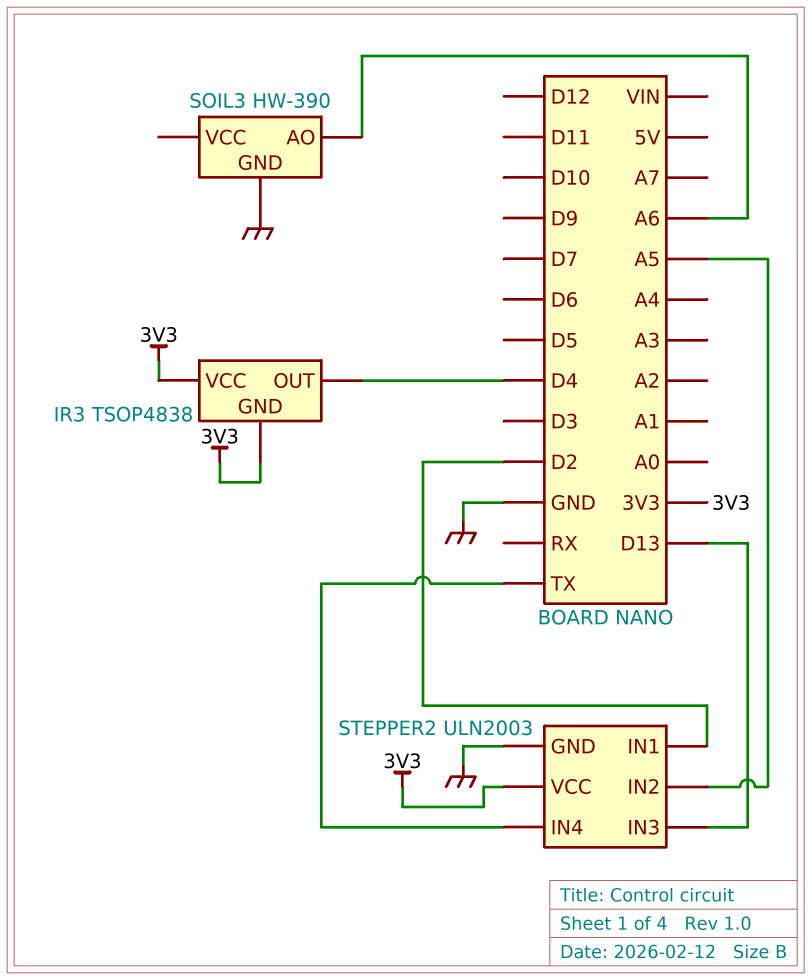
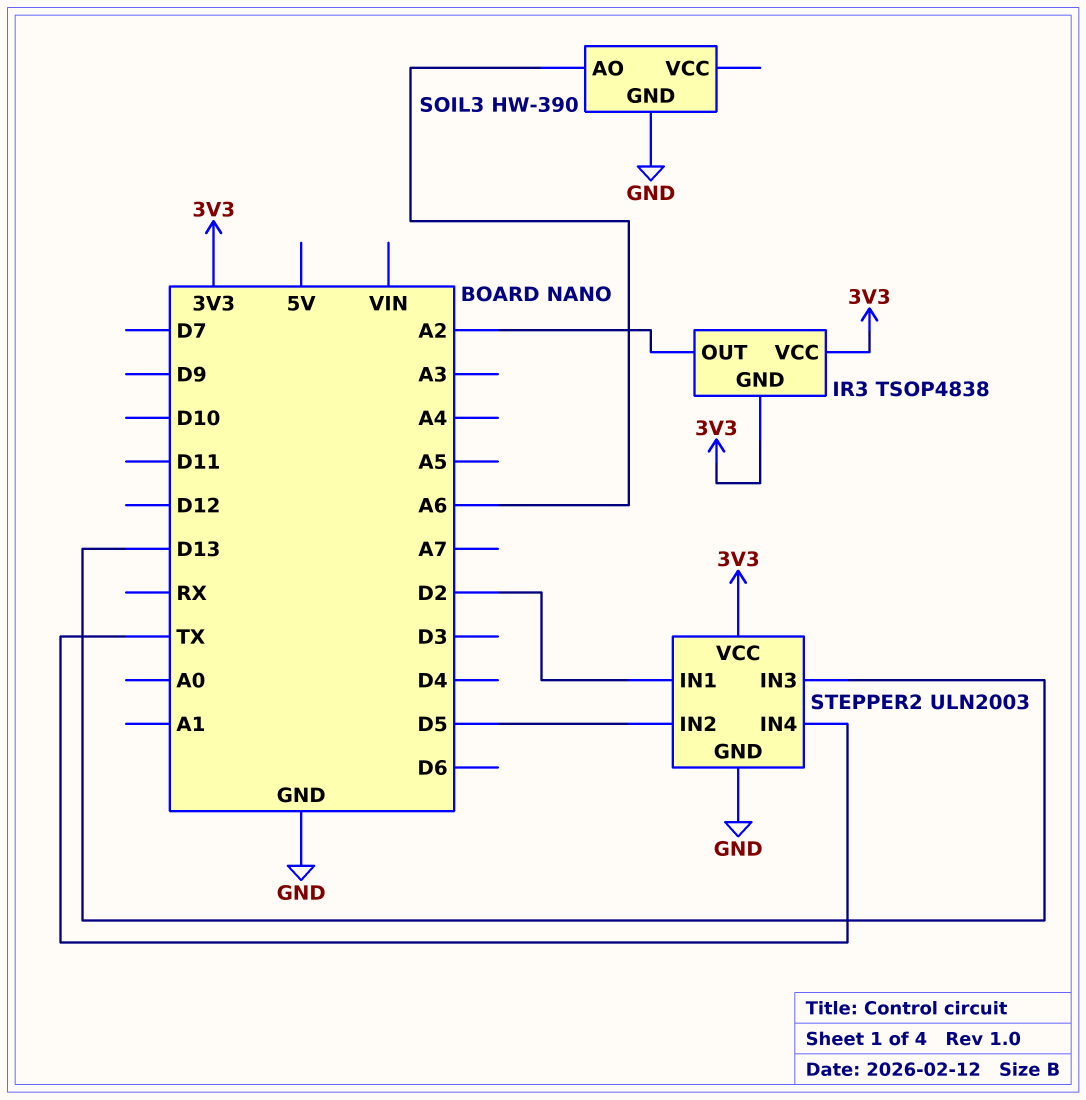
IR3 pin OUT: D4 -> A2
STEPPER2 pin IN2: A5 -> D5

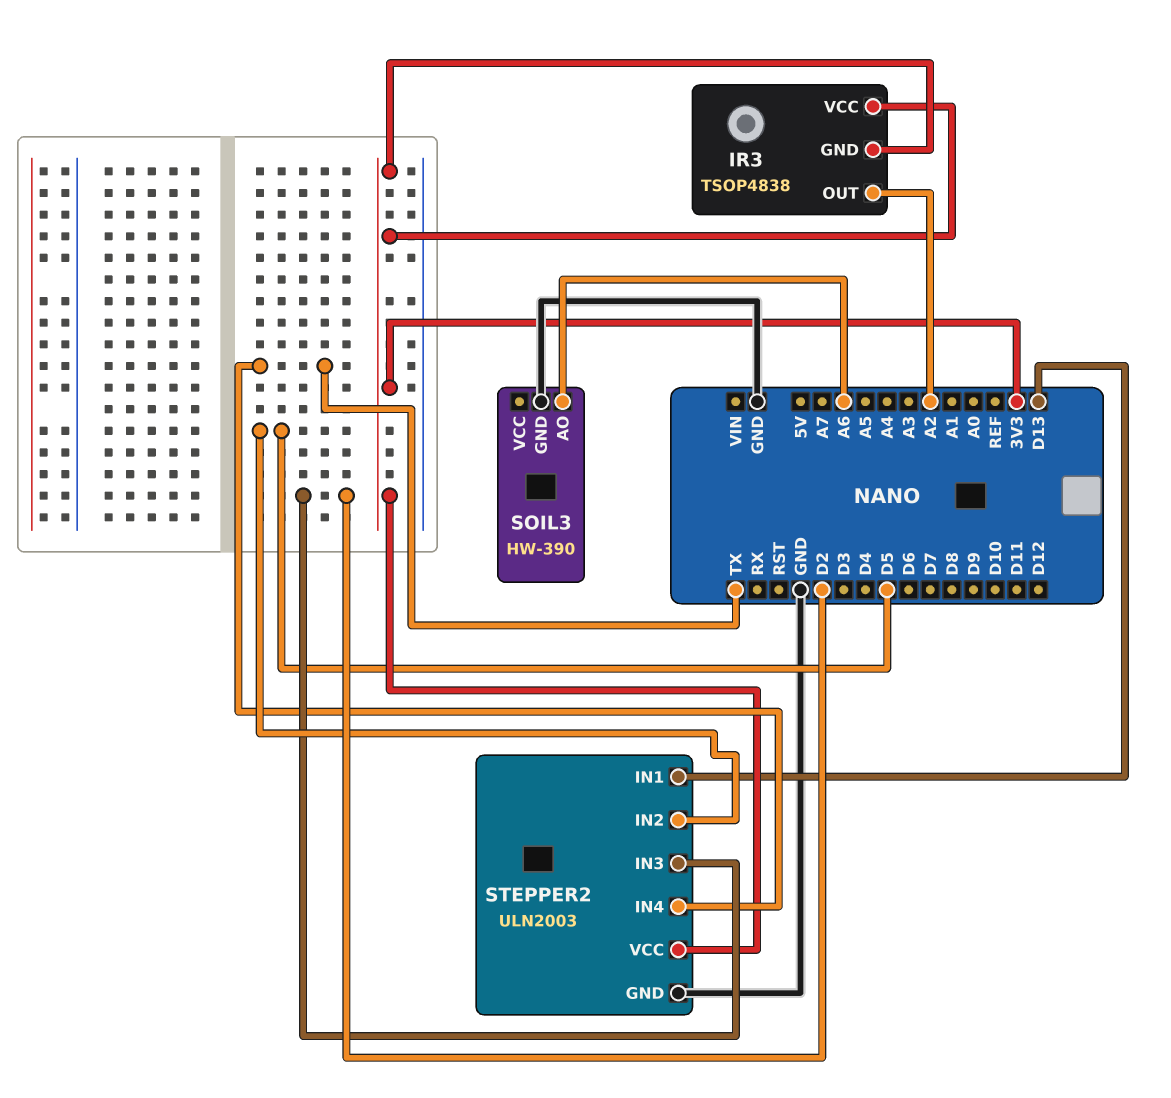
STEPPER2 pin IN1: D2 -> D13
STEPPER2 pin IN3: D13 -> D2

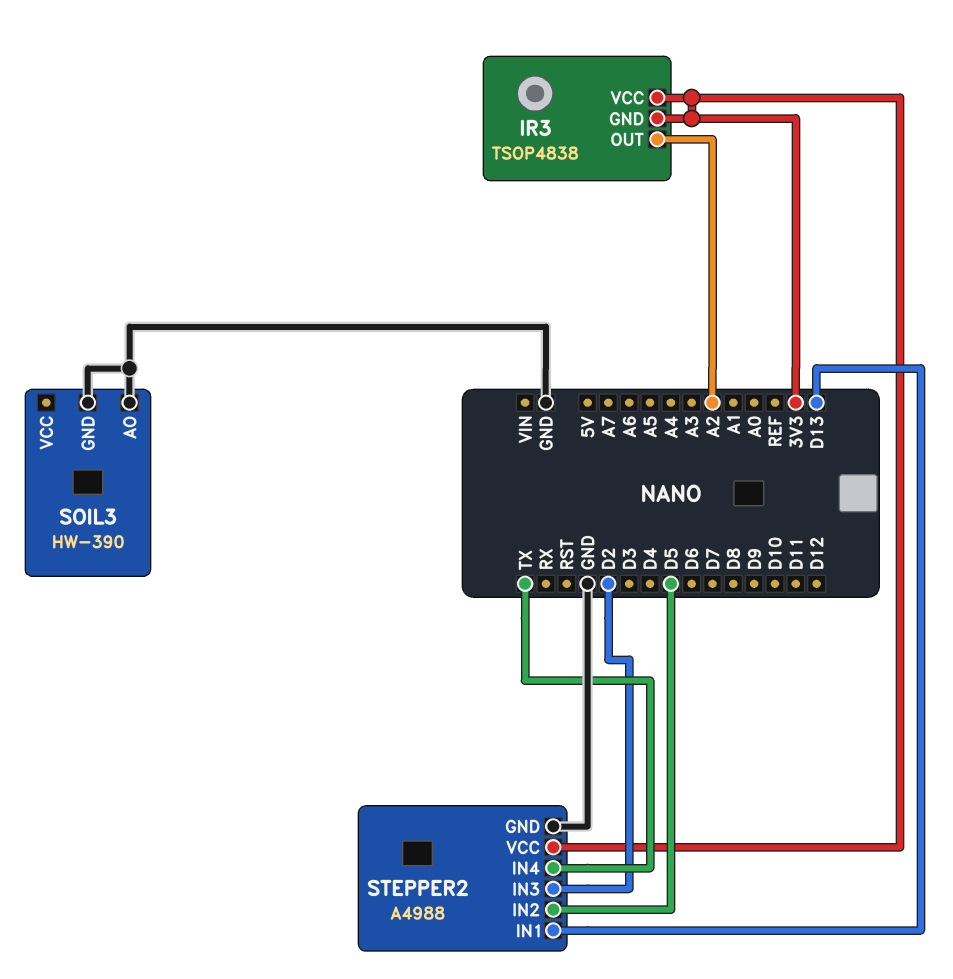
SOIL3 pin AO: A6 -> GND
STEPPER2: ULN2003 -> A4988

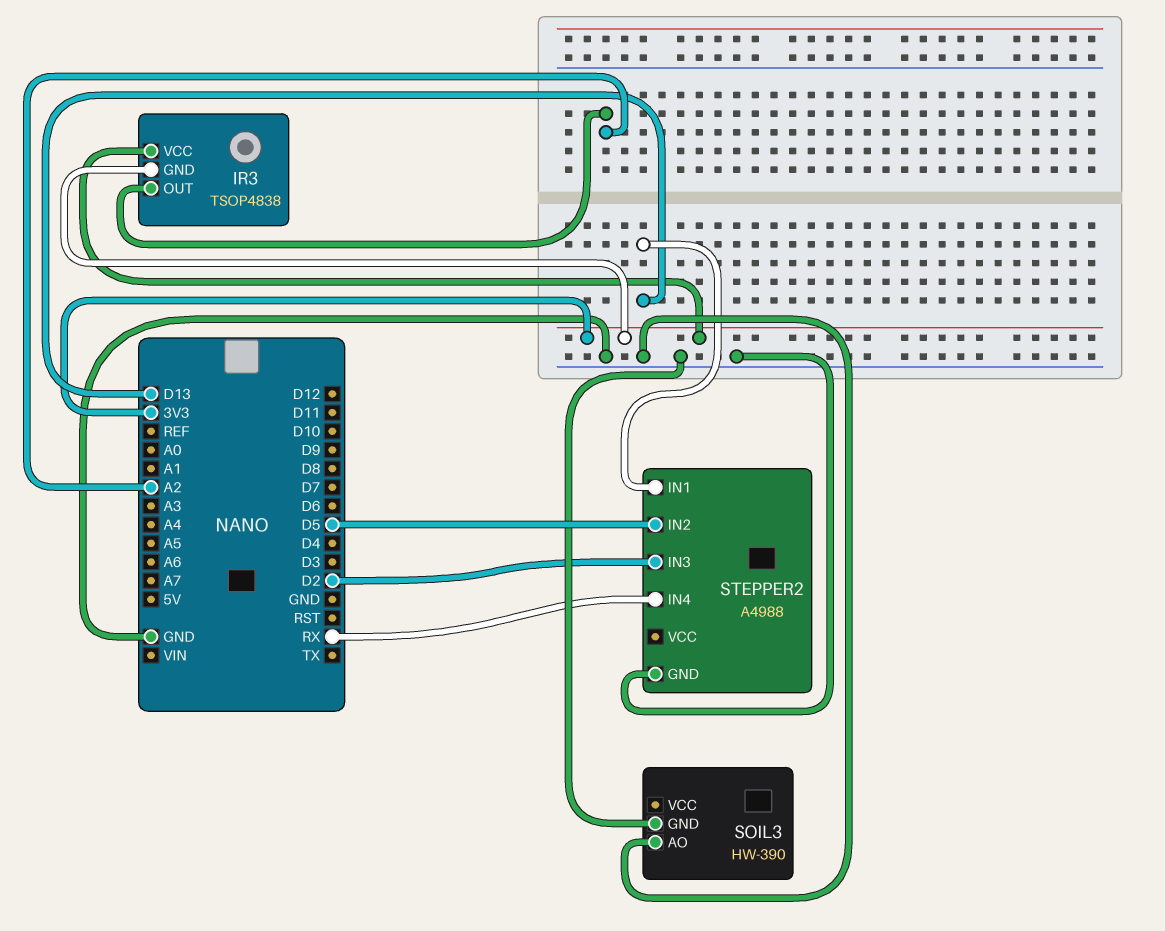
STEPPER2 pin IN4: TX -> RX
STEPPER2 pin VCC: 3V3 -> none

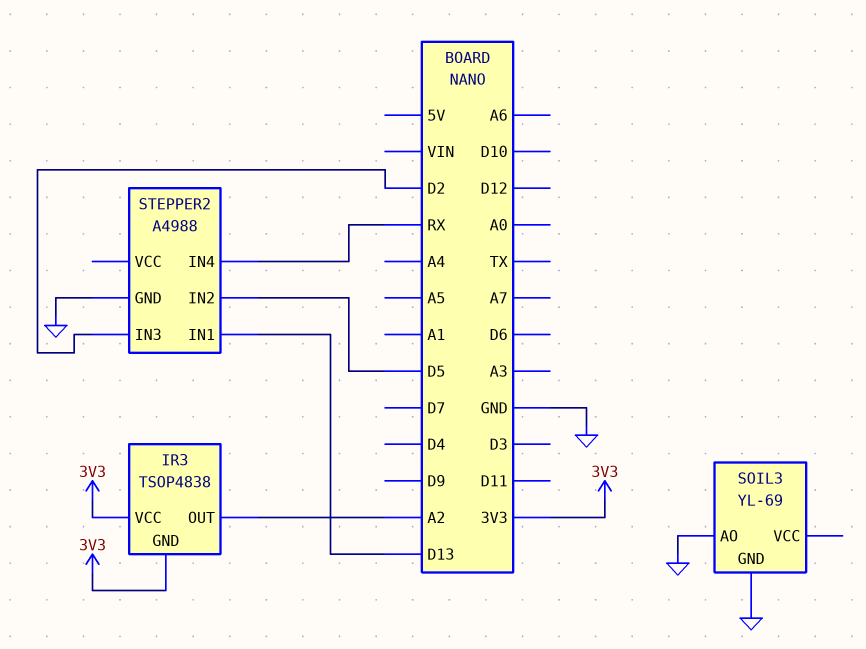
SOIL3: HW-390 -> YL-69

